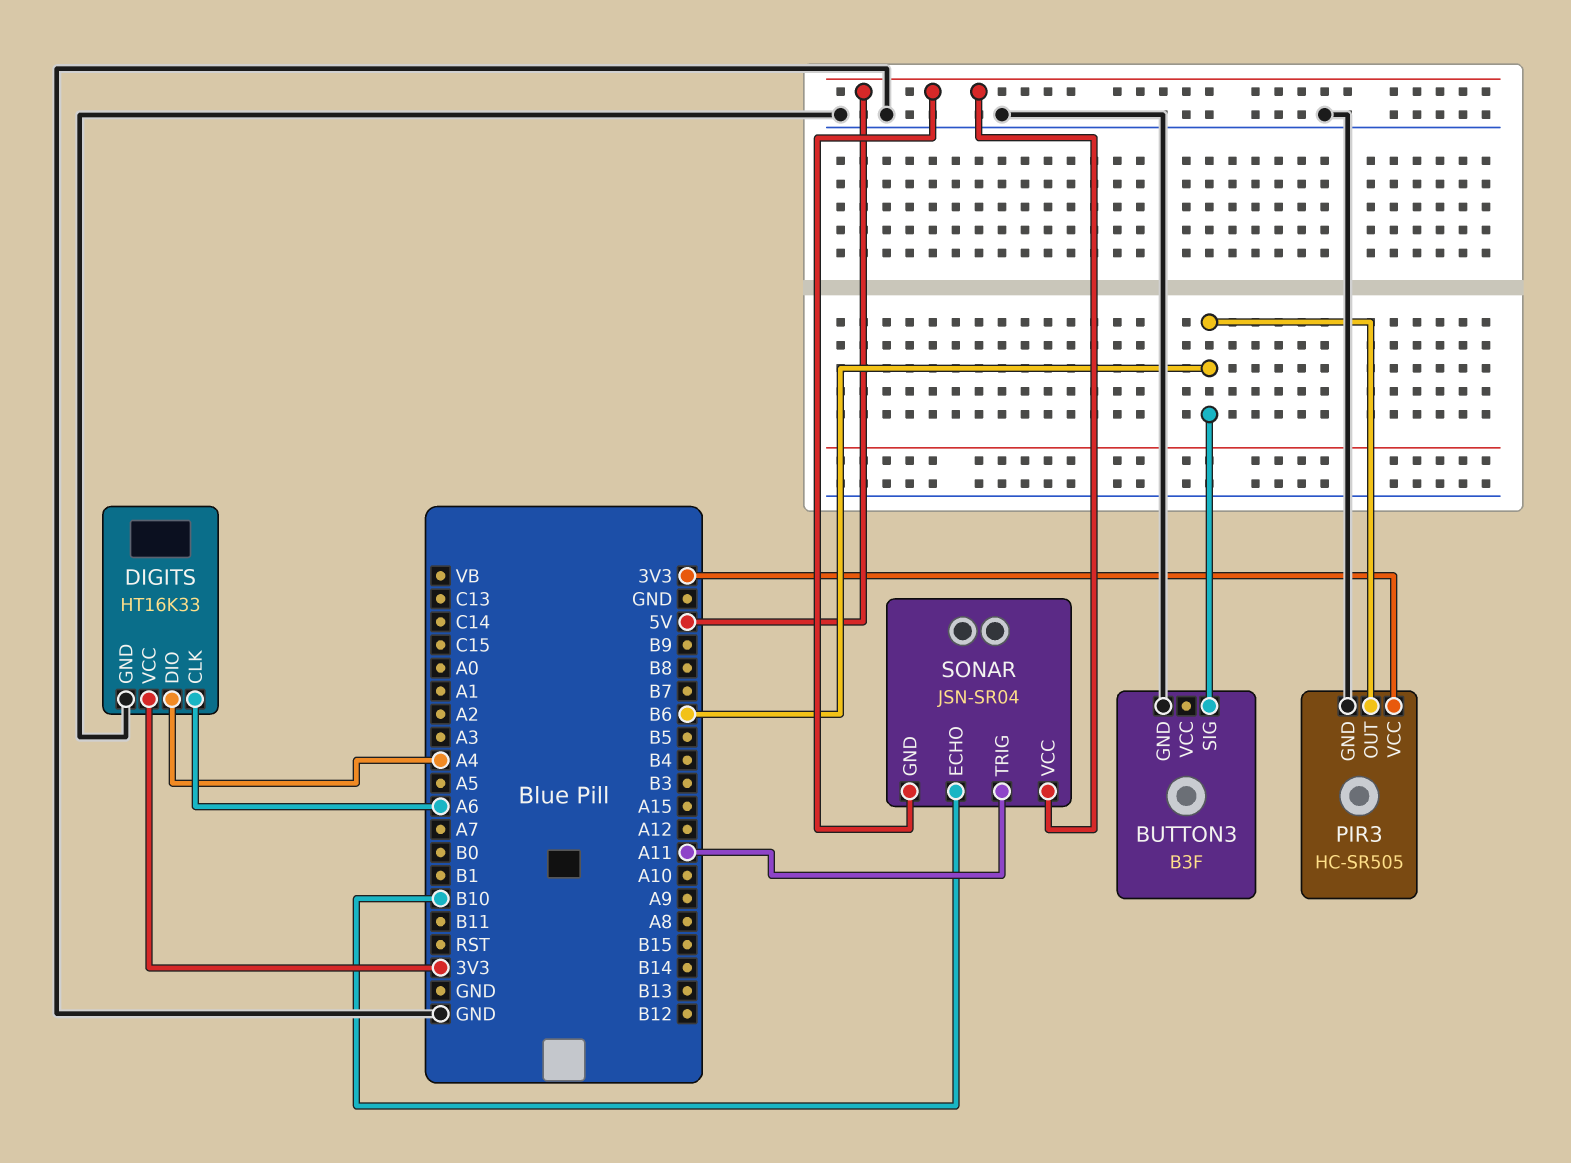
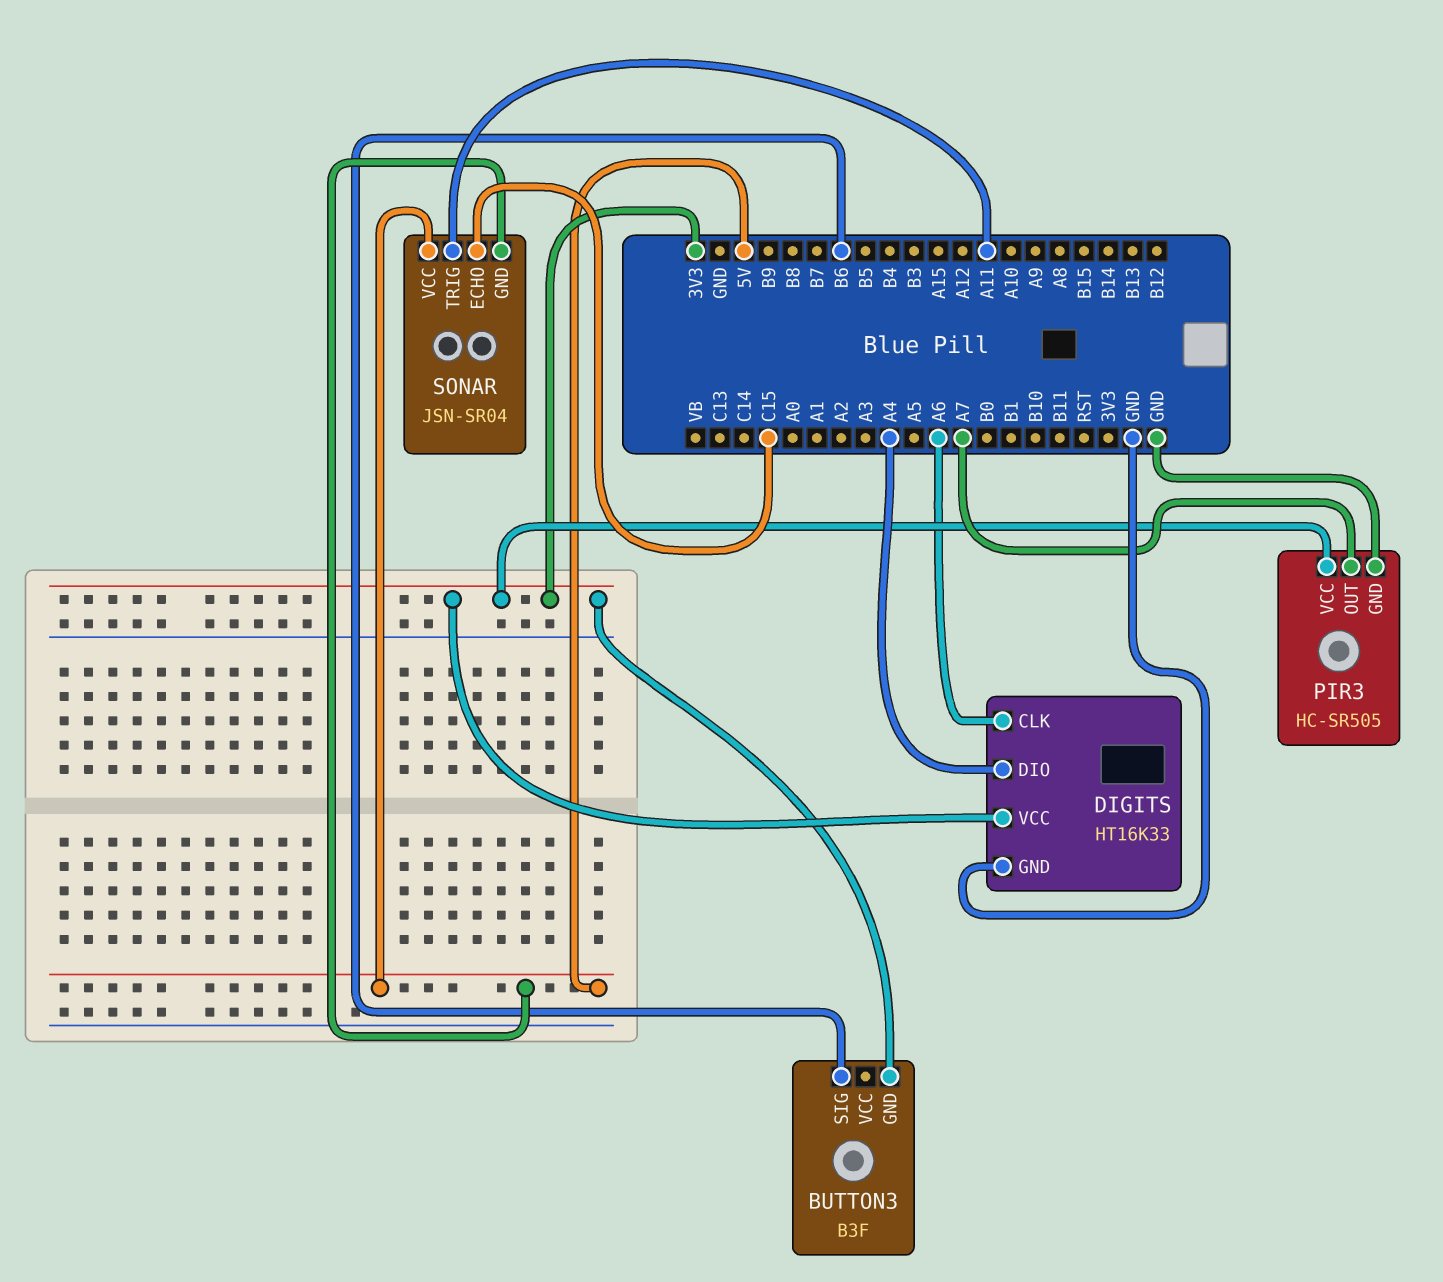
BUTTON3 pin GND: GND -> 3V3
PIR3 pin OUT: B6 -> A7
SONAR pin ECHO: B10 -> C15

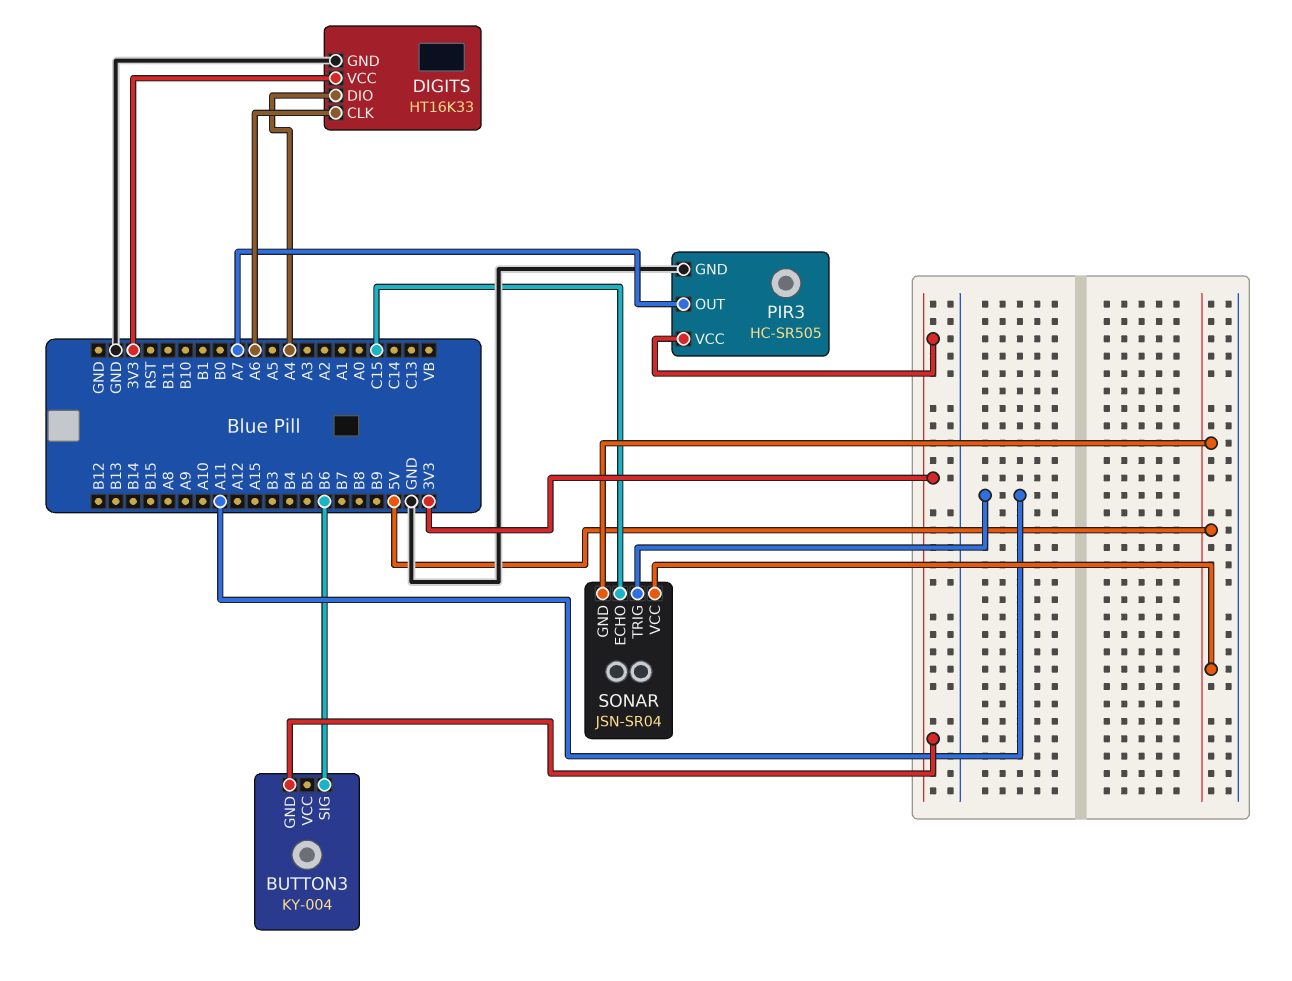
BUTTON3: B3F -> KY-004

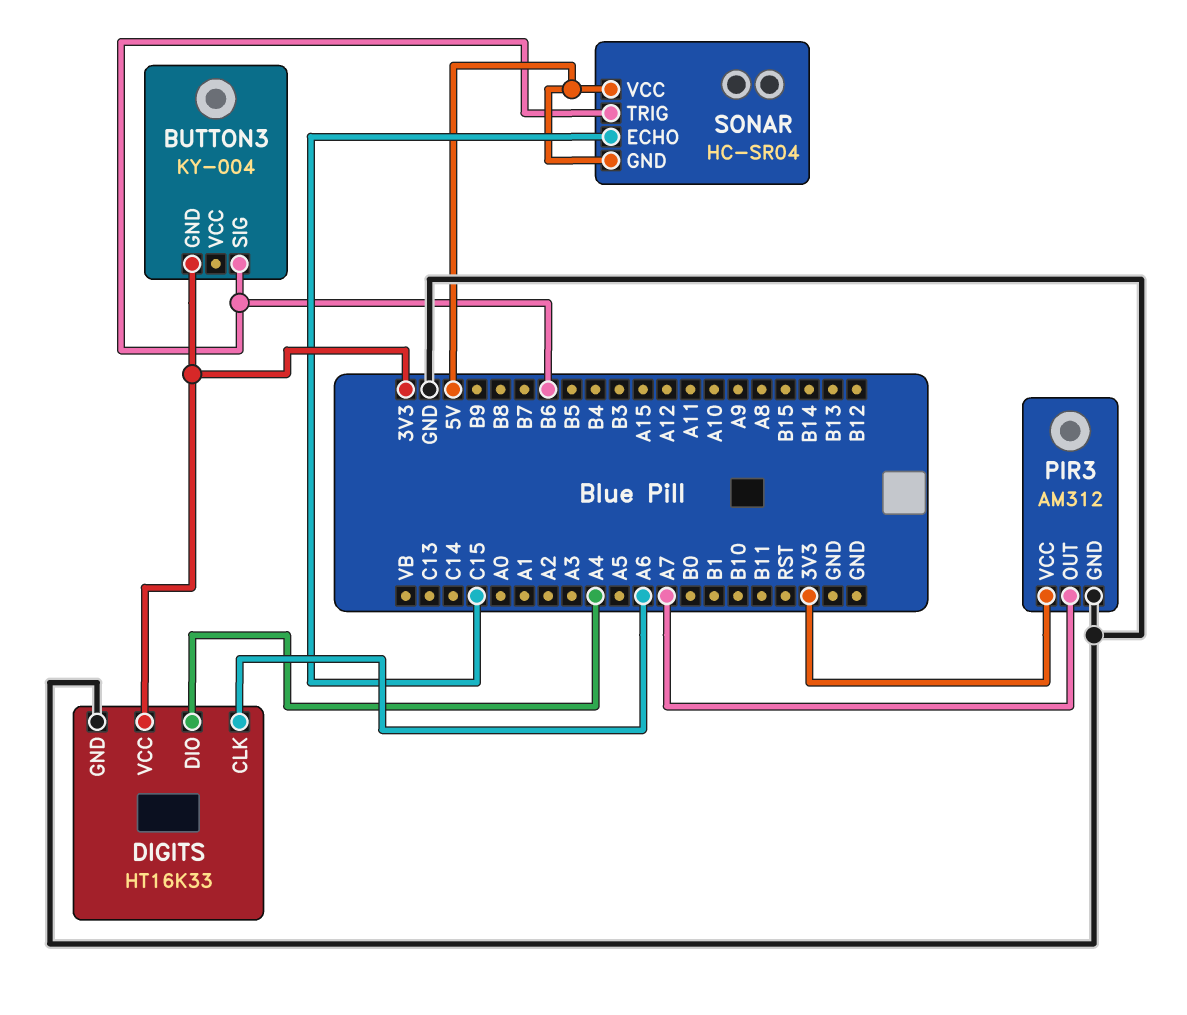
PIR3: HC-SR505 -> AM312
SONAR: JSN-SR04 -> HC-SR04
SONAR pin TRIG: A11 -> B6

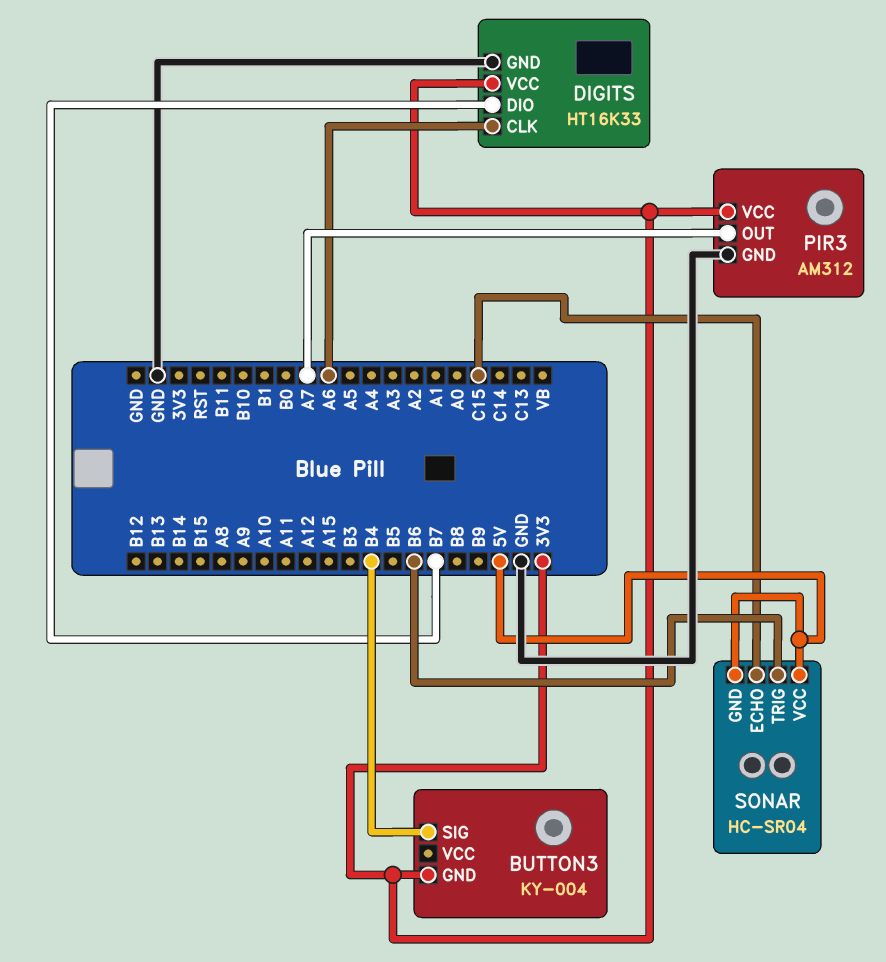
BUTTON3 pin SIG: B6 -> B4
DIGITS pin DIO: A4 -> B7

